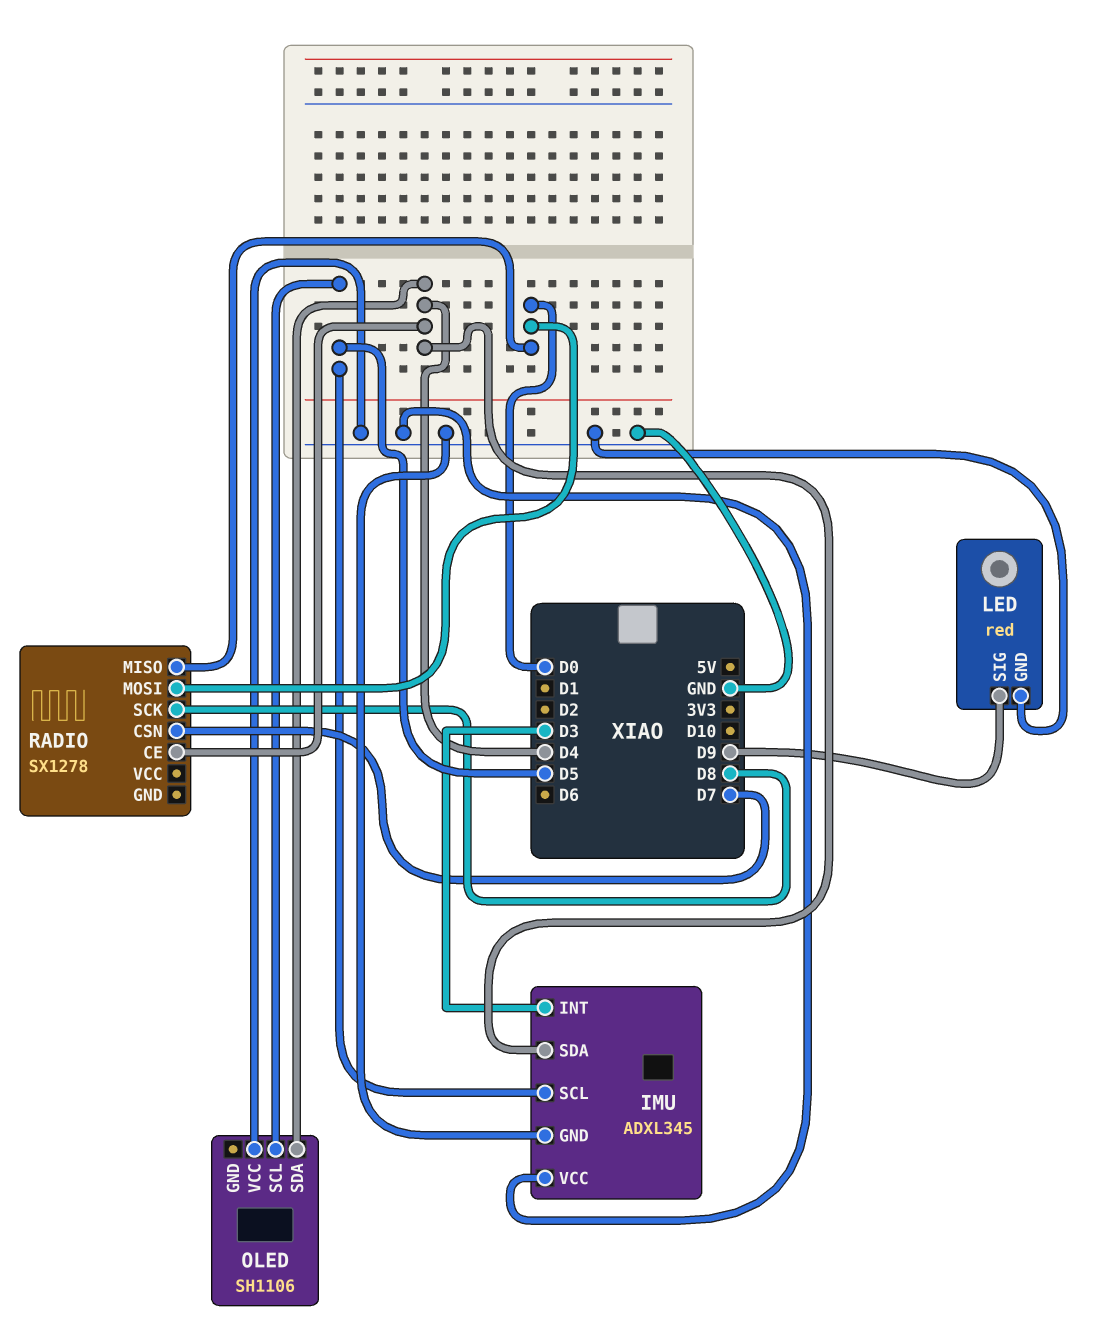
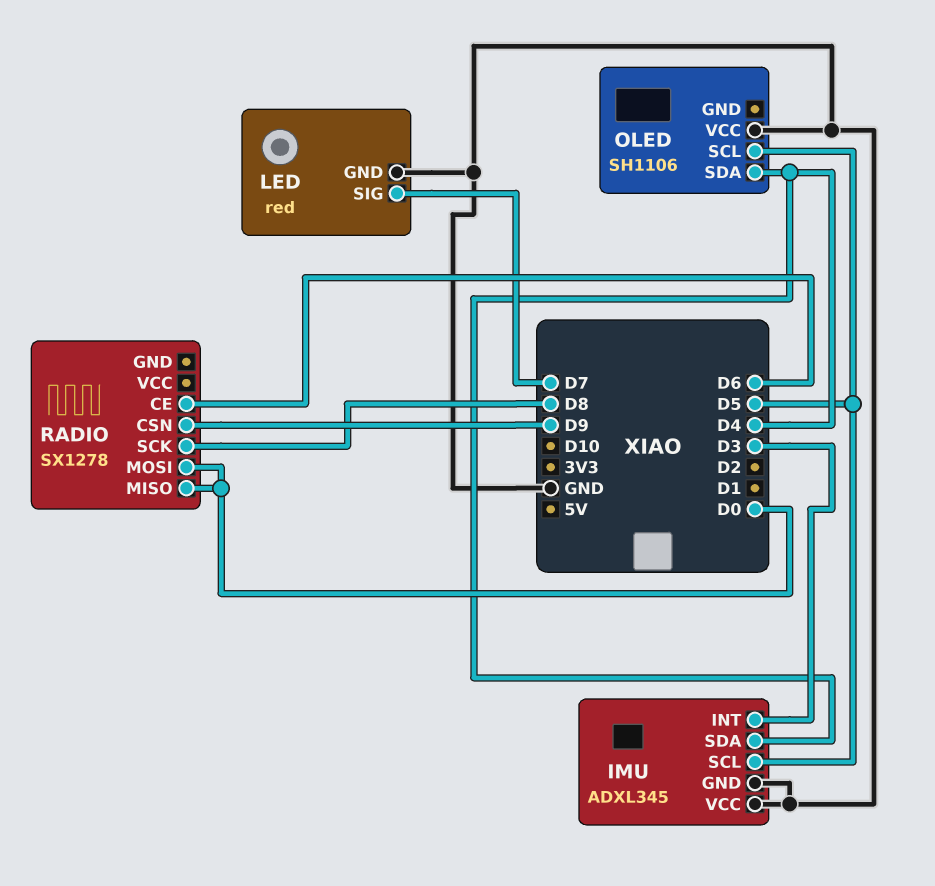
LED pin SIG: D9 -> D7
RADIO pin CE: D4 -> D6
RADIO pin CSN: D7 -> D9

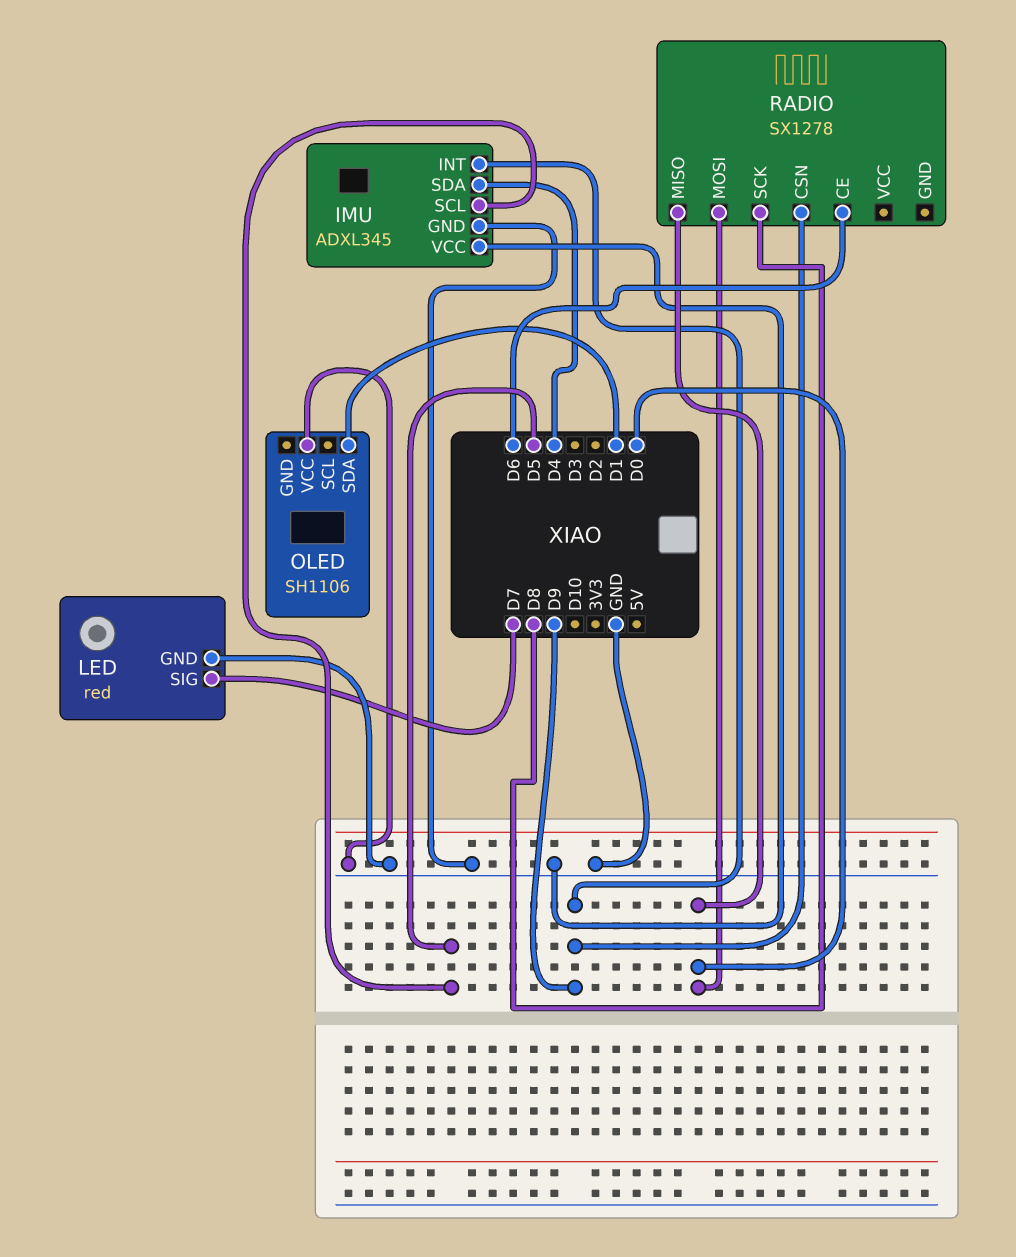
IMU pin INT: D3 -> D9
OLED pin SCL: D5 -> none
OLED pin SDA: D4 -> D1

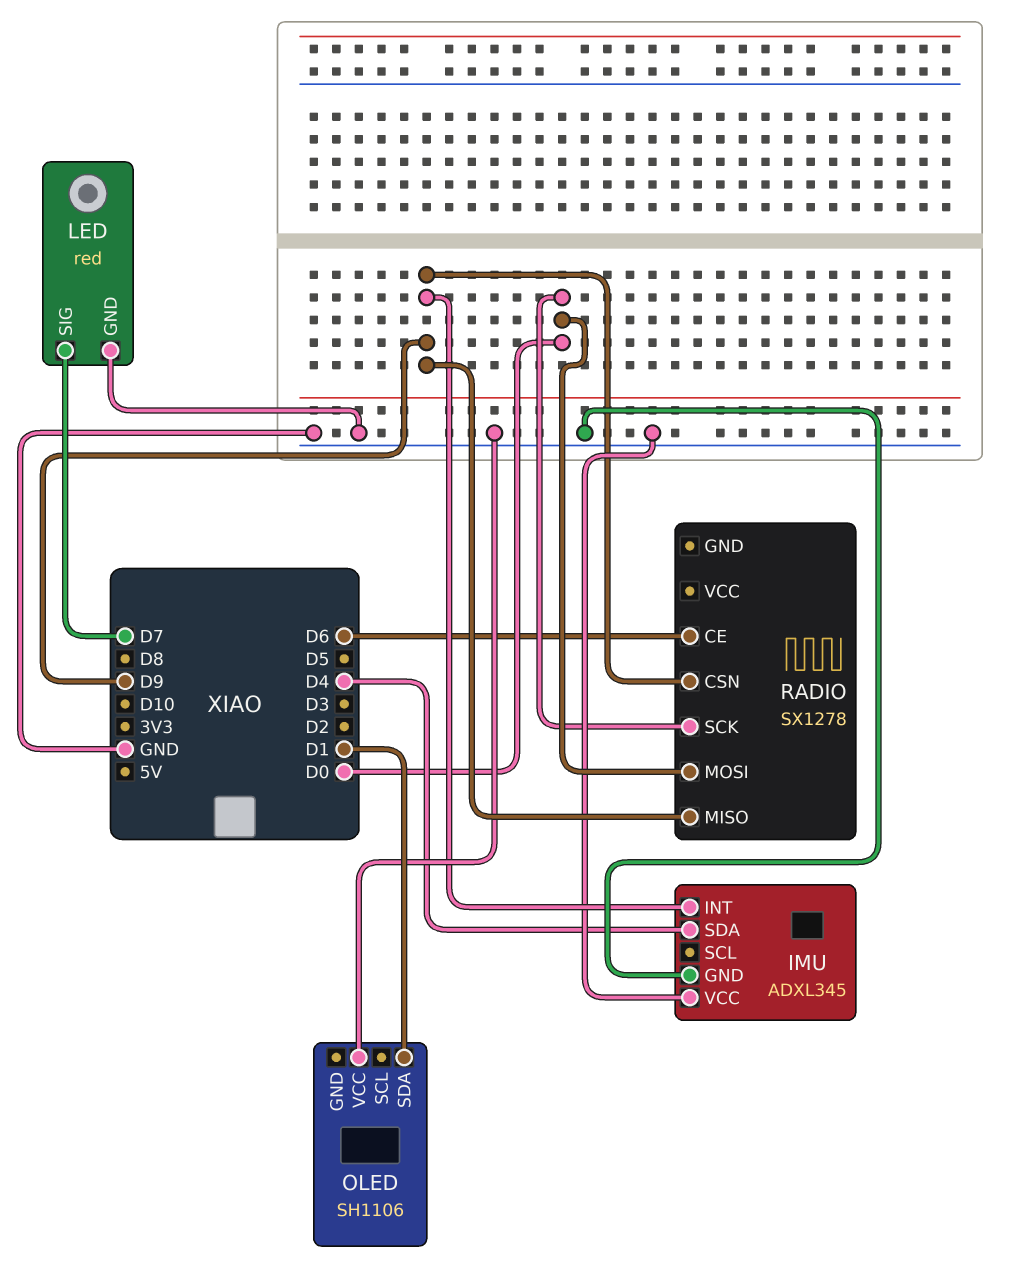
IMU pin SCL: D5 -> none
RADIO pin MISO: D0 -> D9
RADIO pin SCK: D8 -> D0

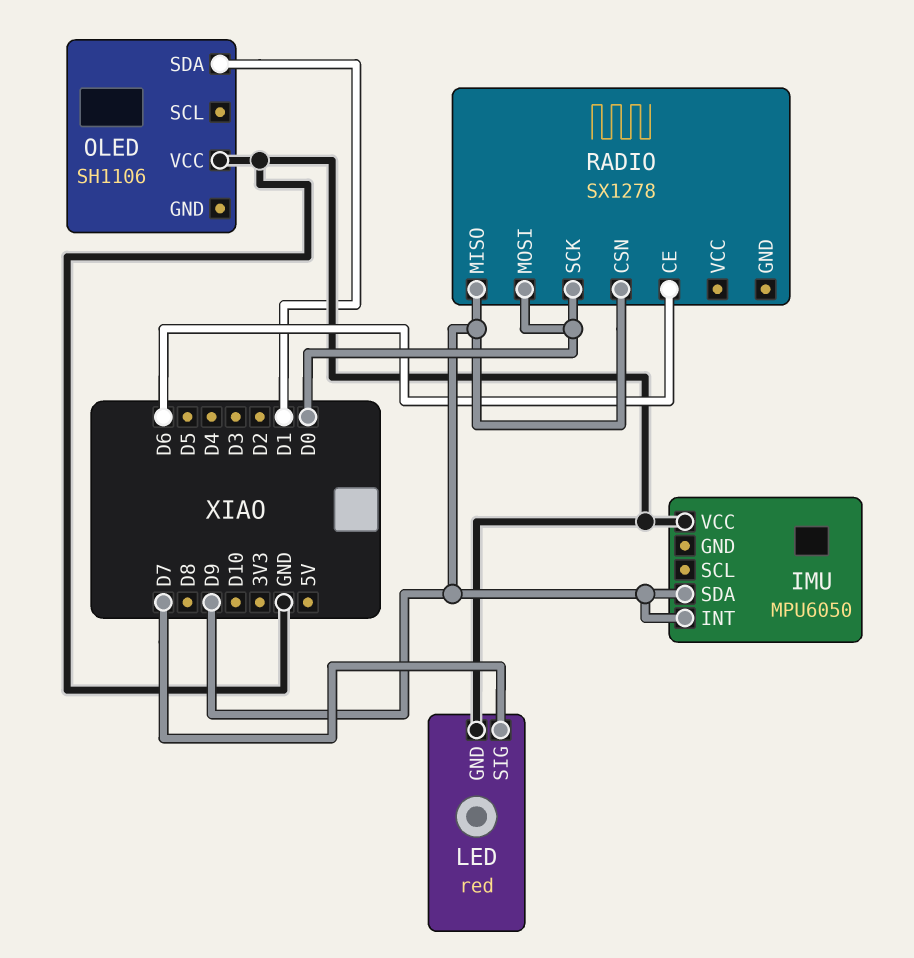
IMU: ADXL345 -> MPU6050
IMU pin GND: GND -> none
IMU pin SDA: D4 -> D9

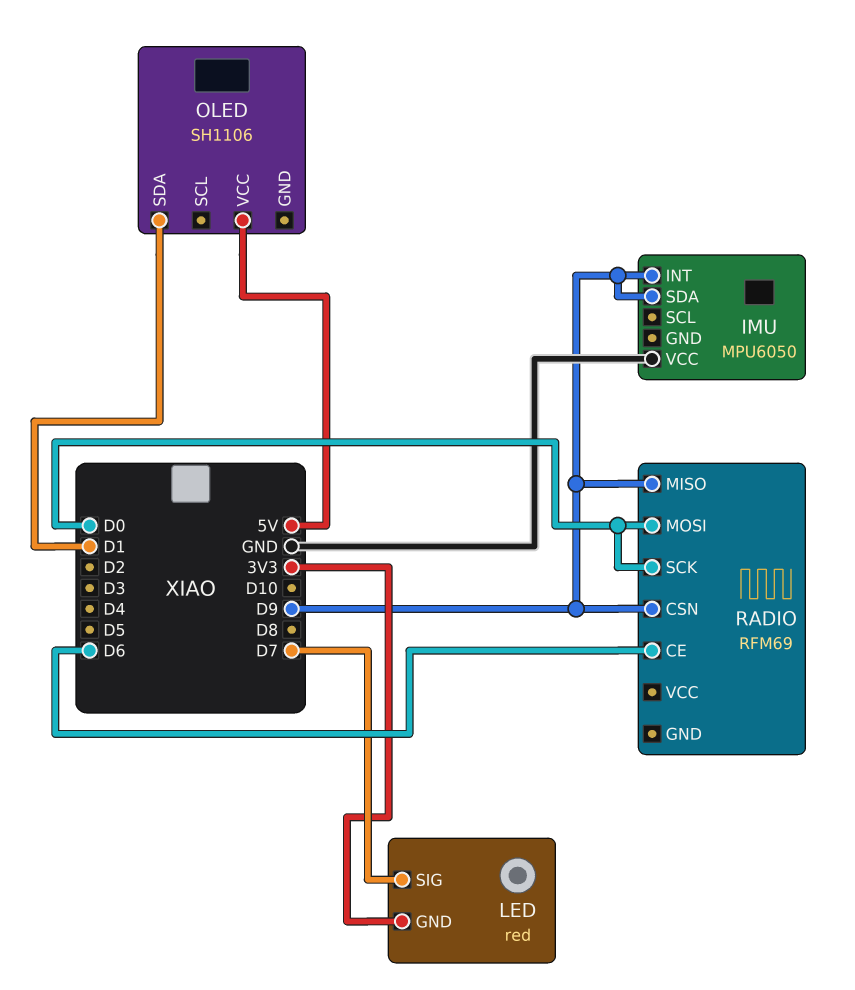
LED pin GND: GND -> 3V3
OLED pin VCC: GND -> 5V
RADIO: SX1278 -> RFM69

